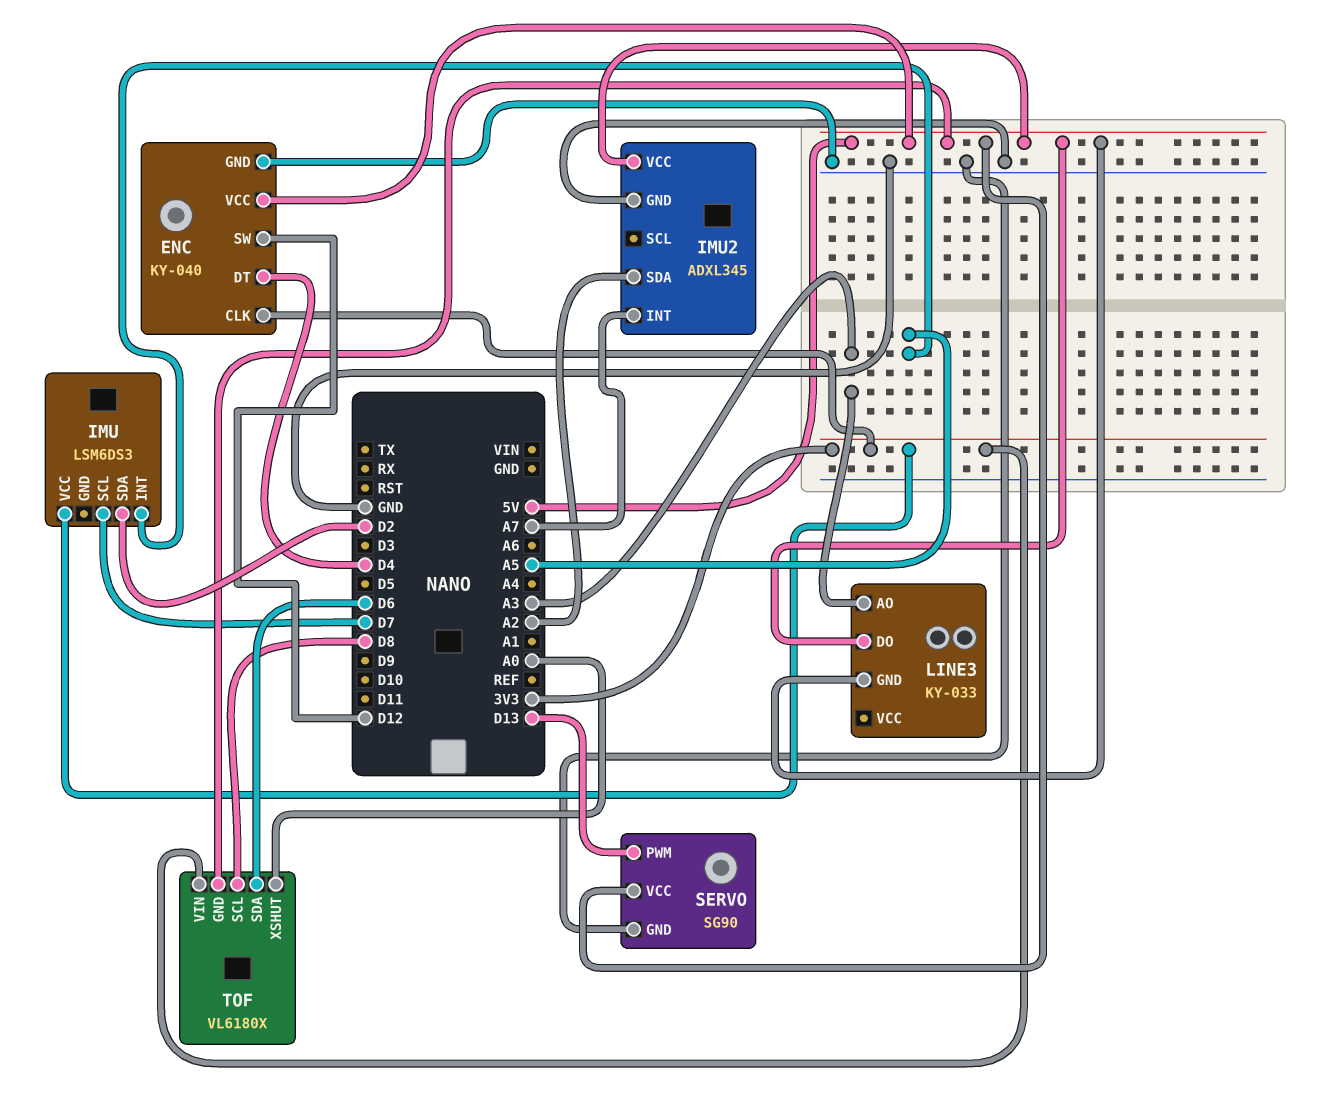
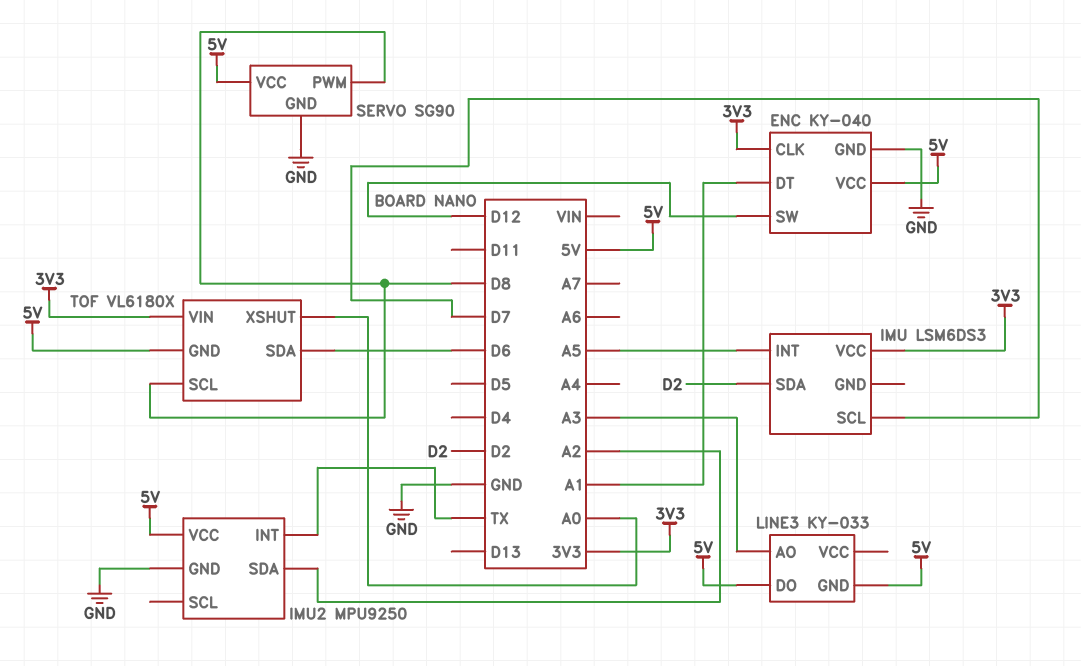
ENC pin DT: D4 -> A1
IMU2: ADXL345 -> MPU9250
IMU2 pin INT: A7 -> TX
SERVO pin PWM: D13 -> D8

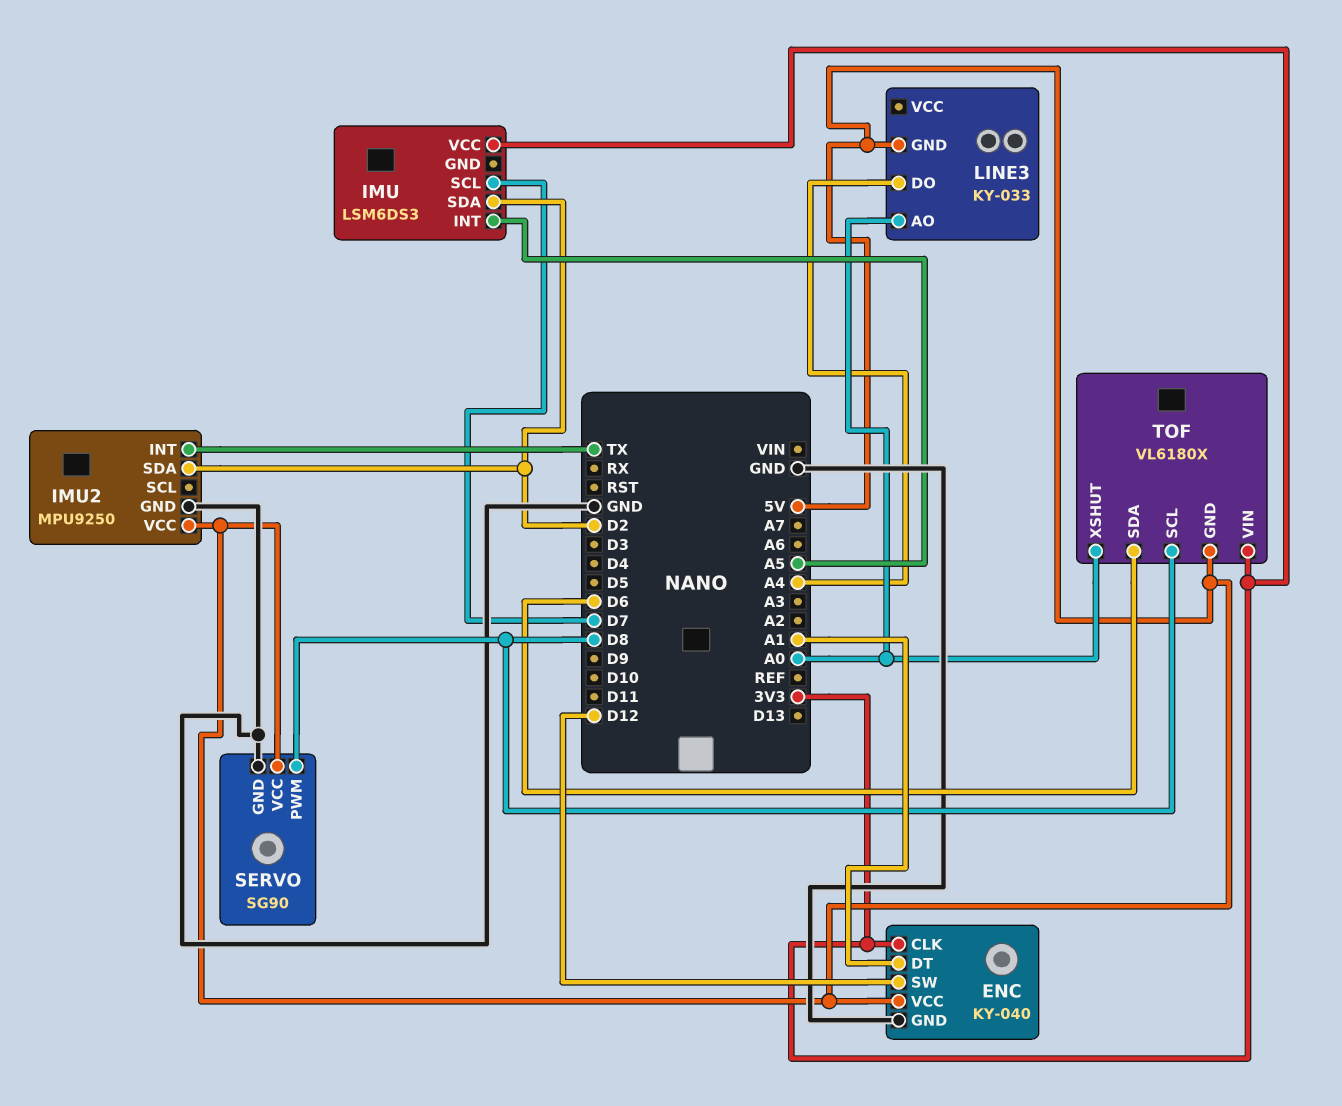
IMU2 pin SDA: A2 -> D2
LINE3 pin AO: A3 -> A0
LINE3 pin DO: 5V -> A4

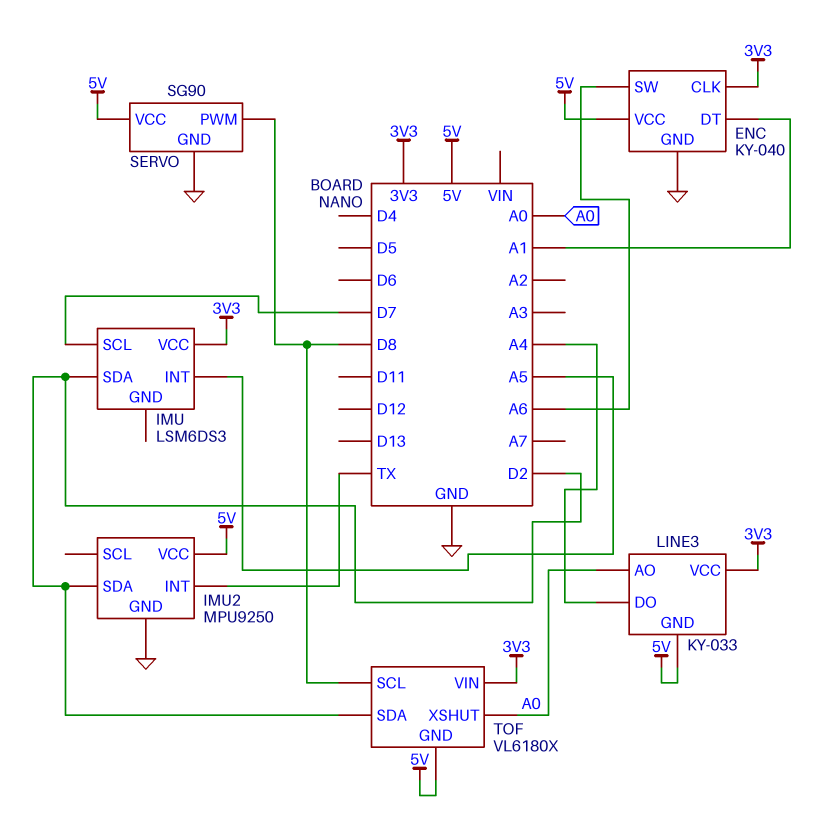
ENC pin SW: D12 -> A6
LINE3 pin VCC: none -> 3V3
TOF pin SDA: D6 -> D2

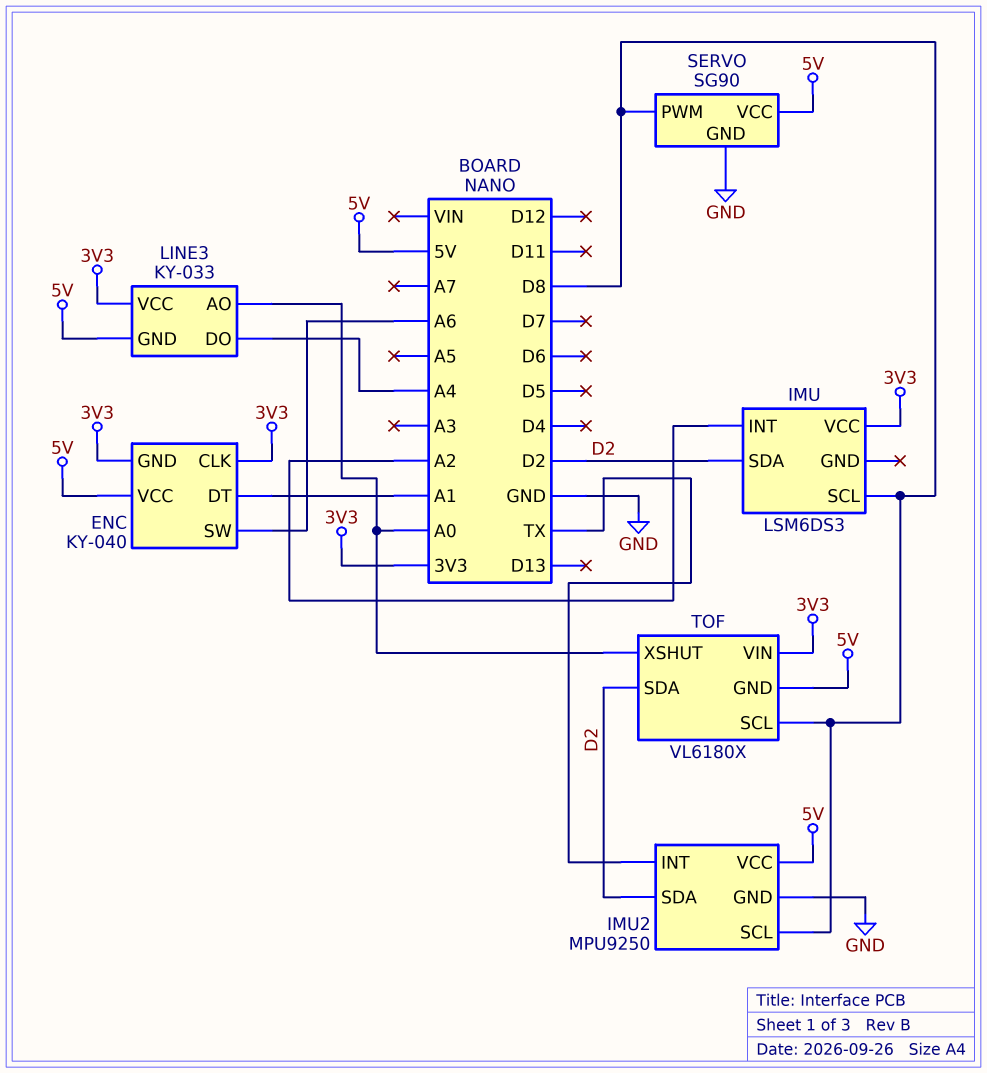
ENC pin GND: GND -> 3V3
IMU pin INT: A5 -> A2
IMU pin SCL: D7 -> D8
IMU2 pin SCL: none -> D8

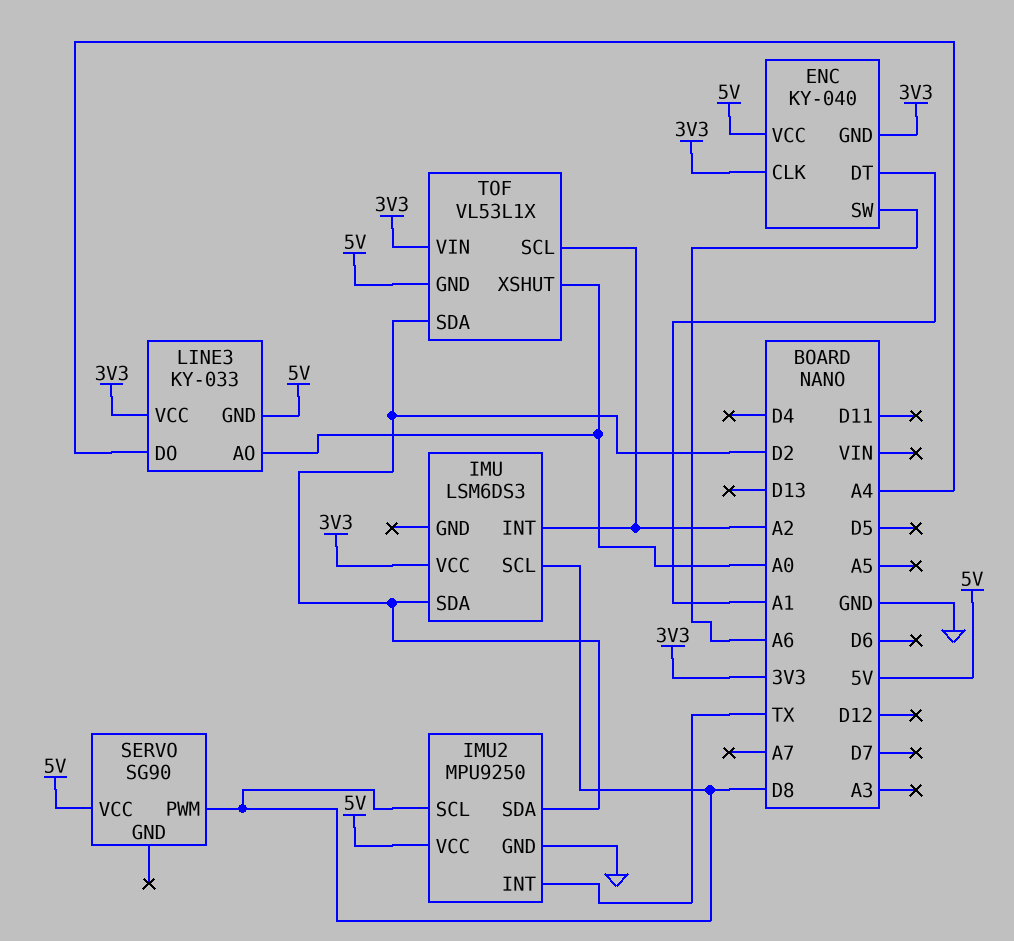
SERVO pin GND: GND -> none
TOF: VL6180X -> VL53L1X
TOF pin SCL: D8 -> A2

